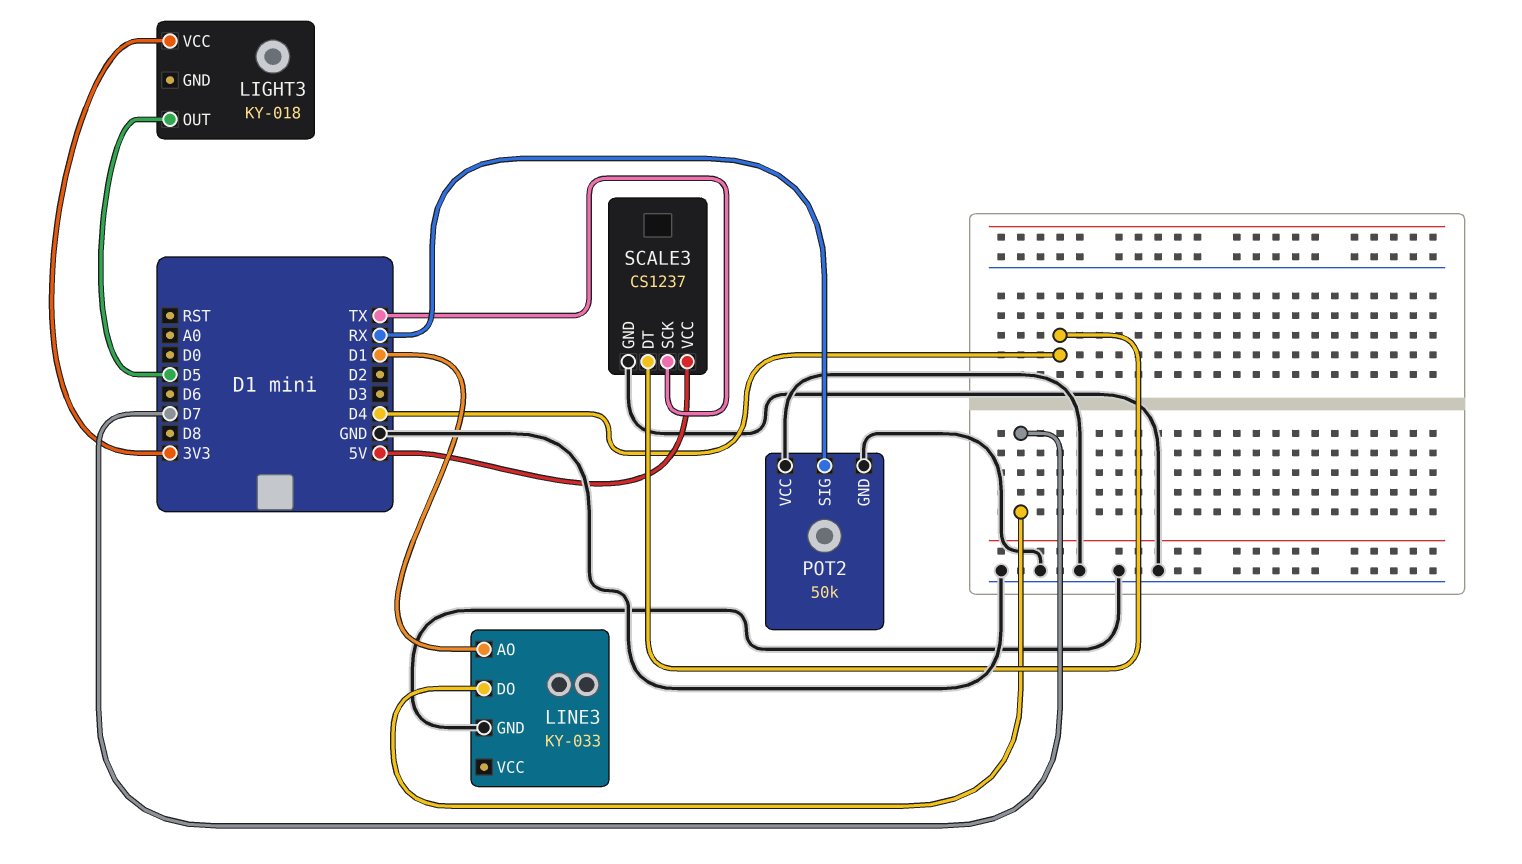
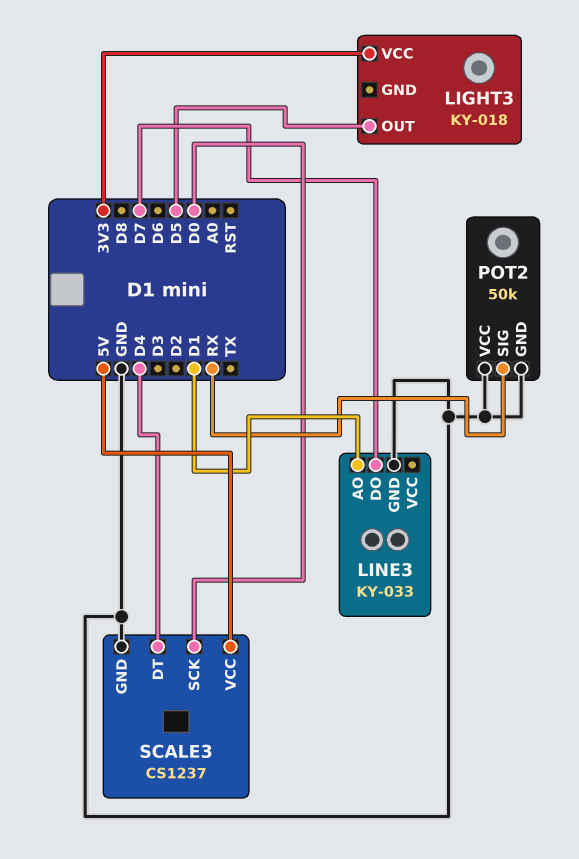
SCALE3 pin SCK: TX -> D0

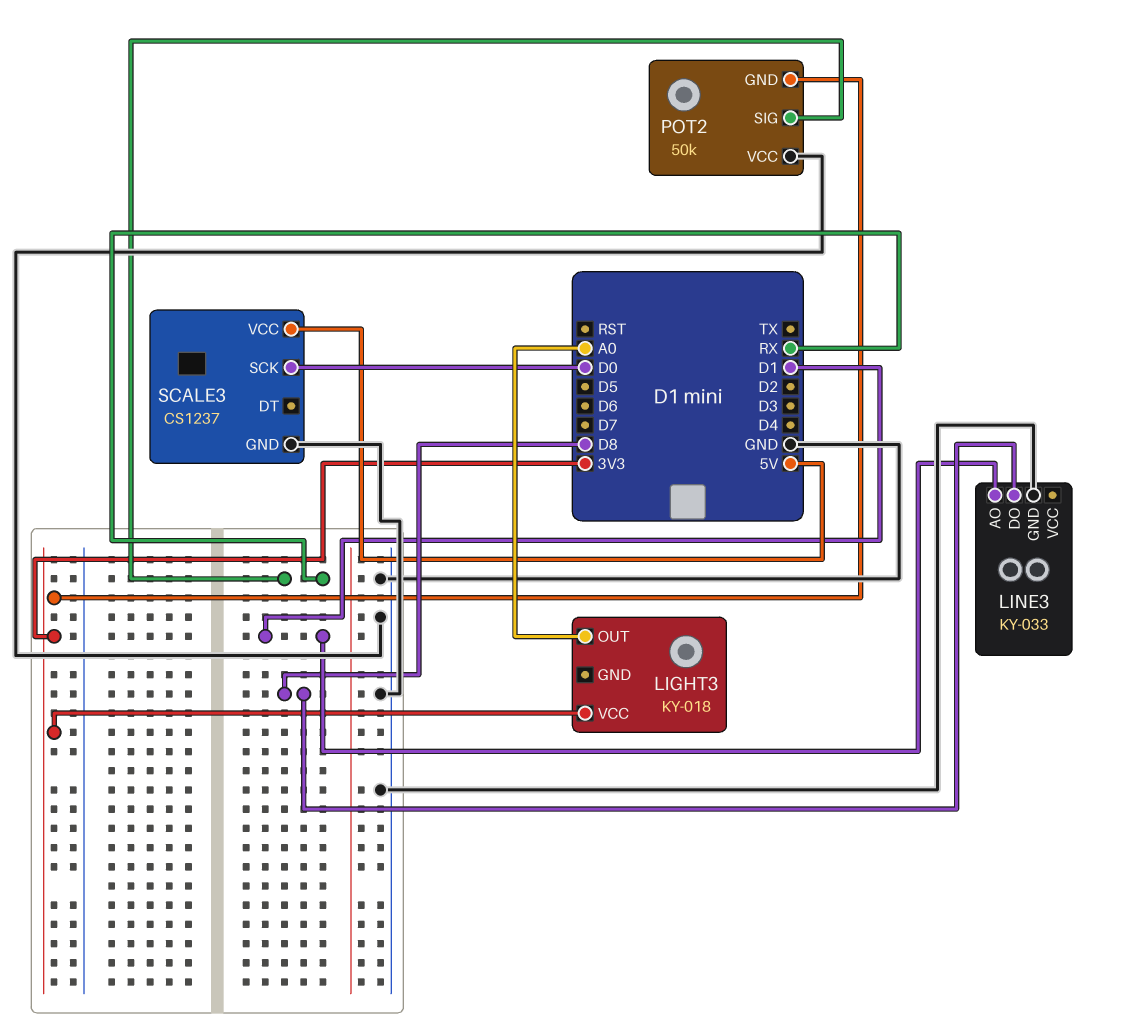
LIGHT3 pin OUT: D5 -> A0
LINE3 pin DO: D7 -> D8
POT2 pin GND: GND -> 3V3
SCALE3 pin DT: D4 -> none

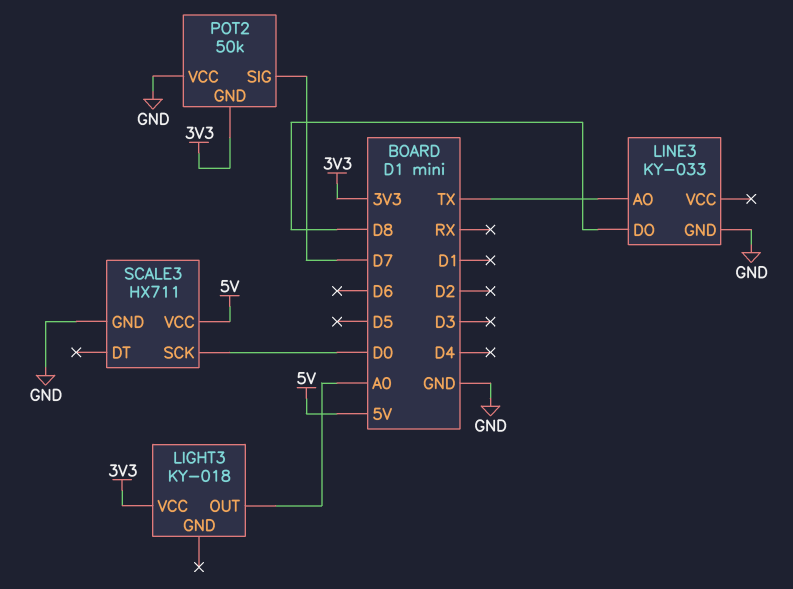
LINE3 pin AO: D1 -> TX
POT2 pin SIG: RX -> D7
SCALE3: CS1237 -> HX711

